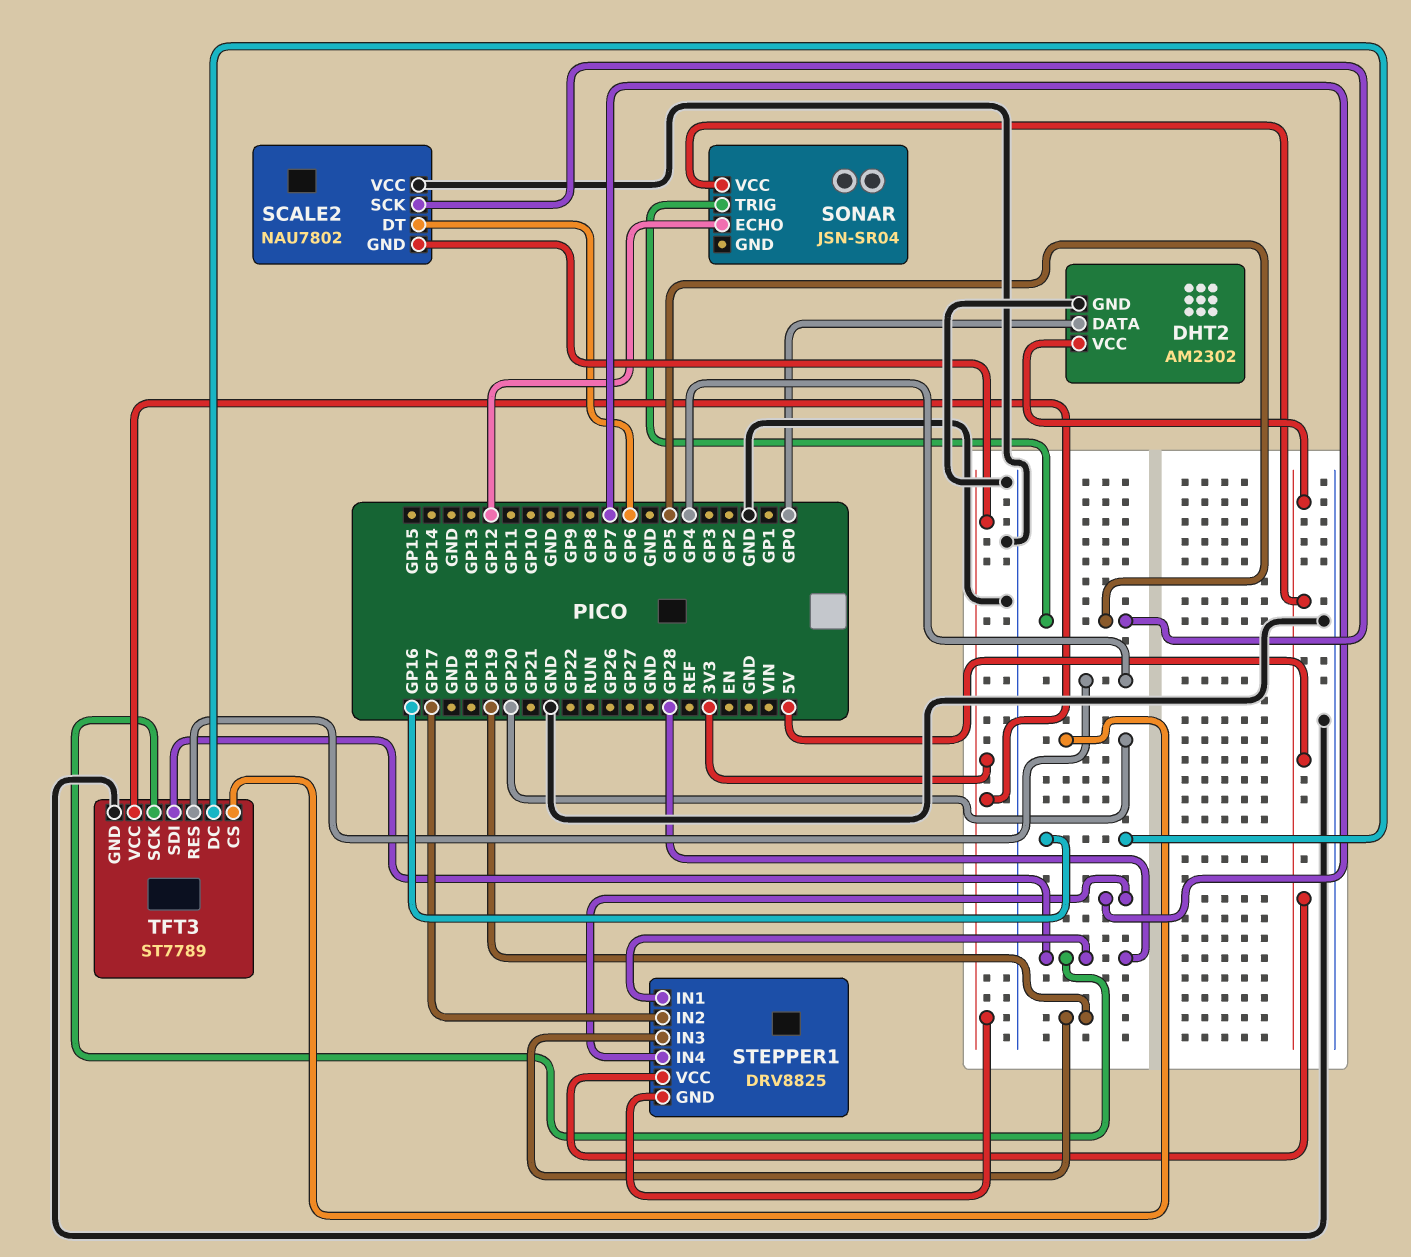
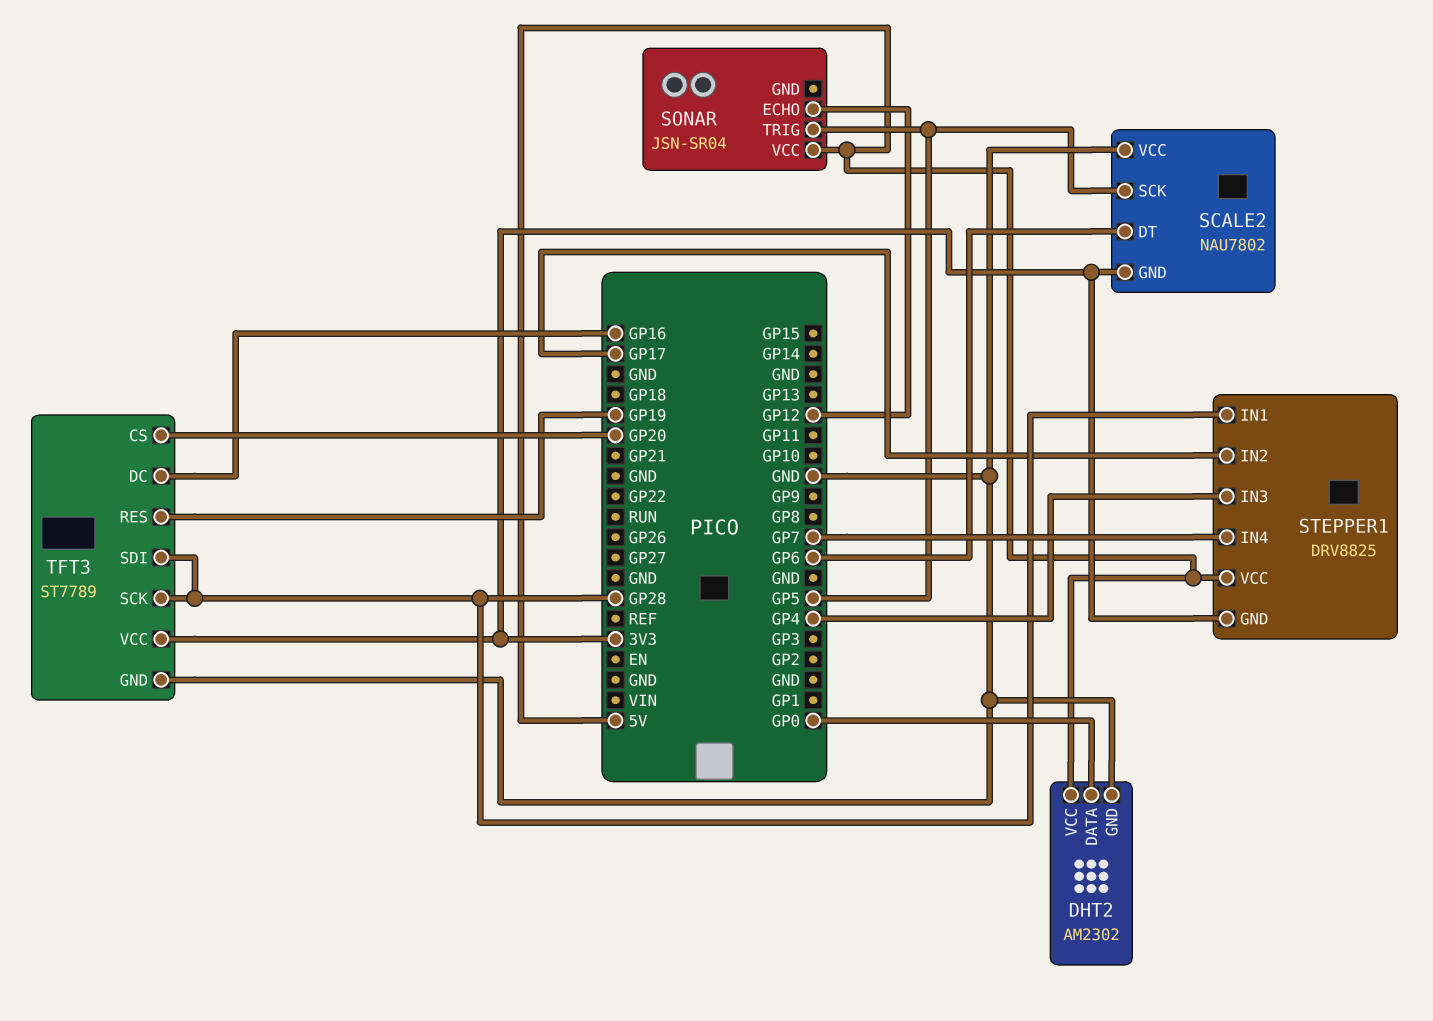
STEPPER1 pin IN3: GP19 -> GP4
TFT3 pin RES: GP4 -> GP19

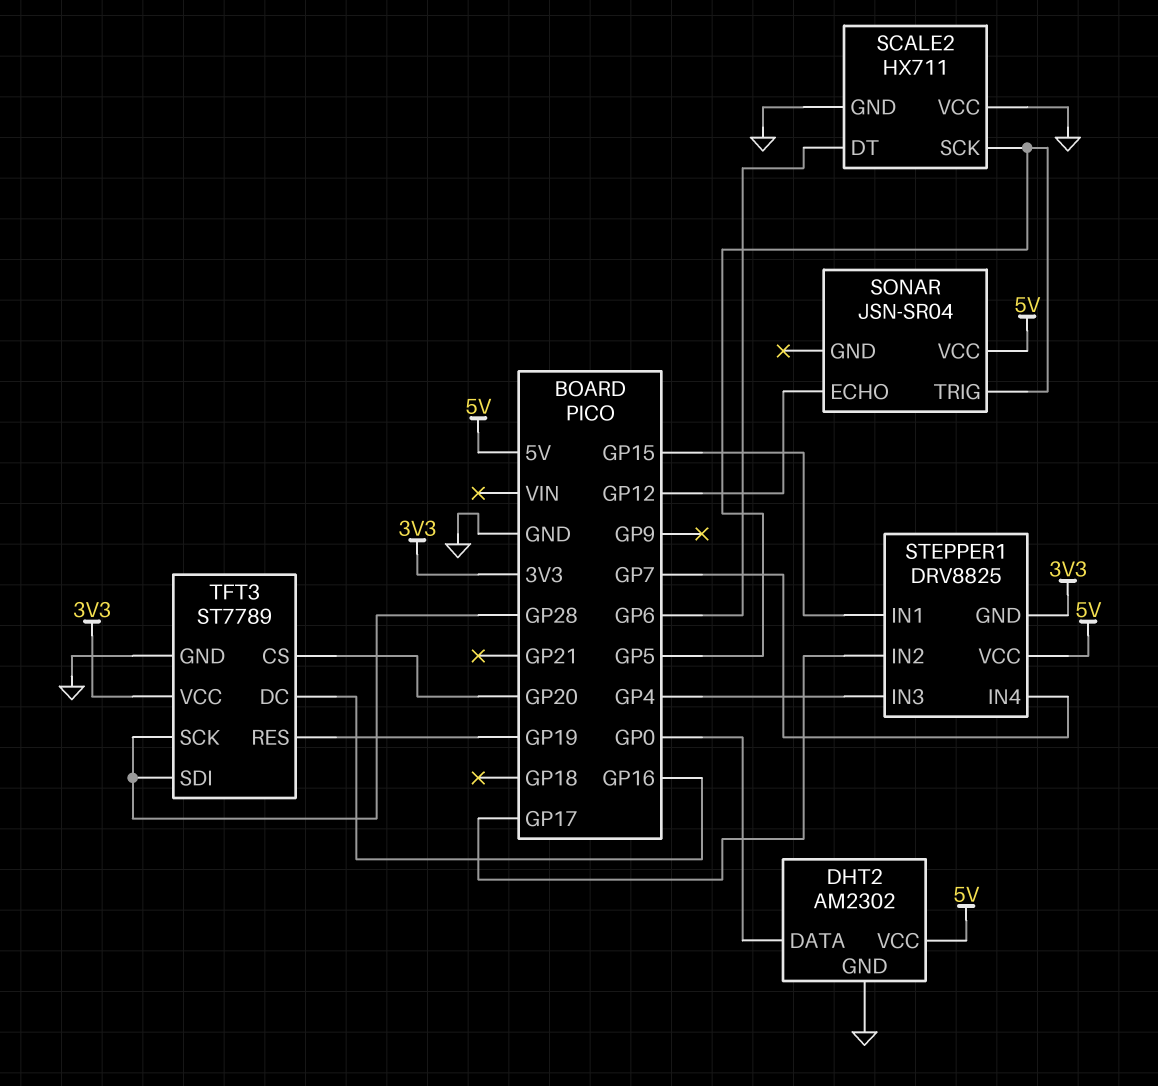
SCALE2: NAU7802 -> HX711
SCALE2 pin GND: 3V3 -> GND
STEPPER1 pin IN1: GP28 -> GP15

